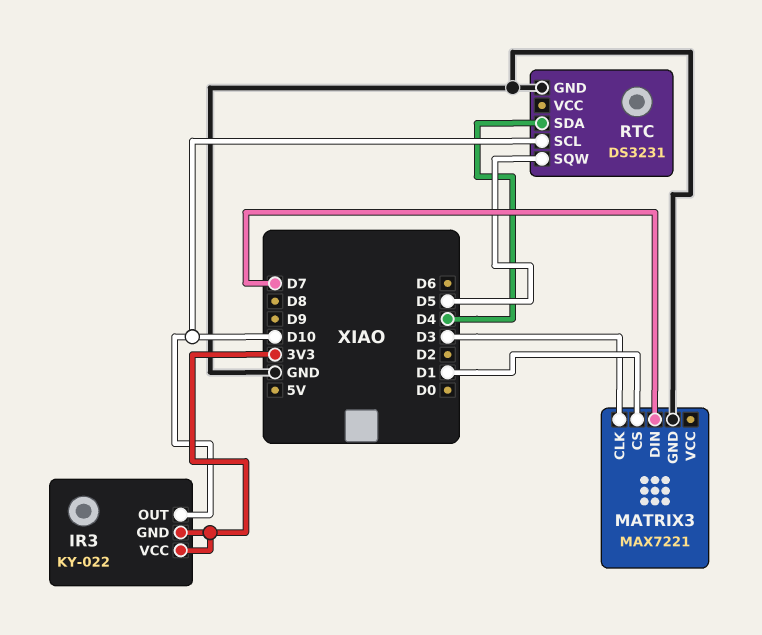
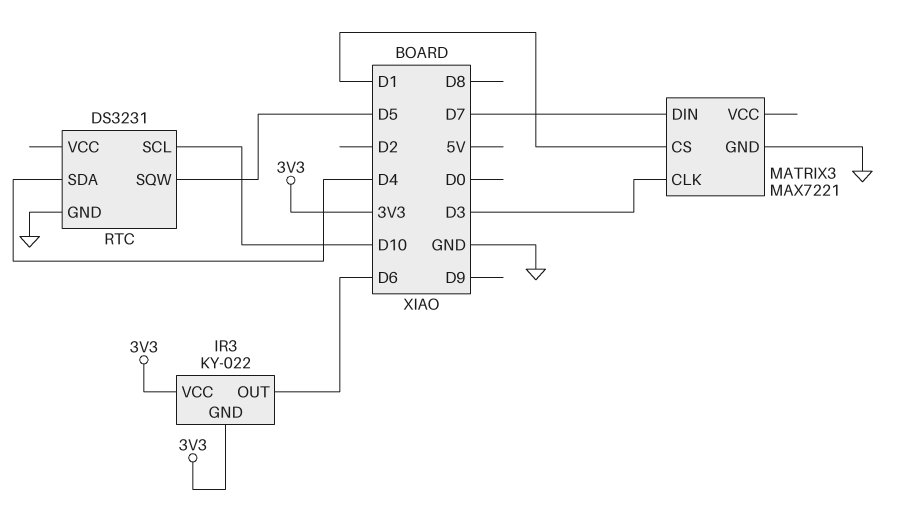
IR3 pin OUT: D10 -> D6

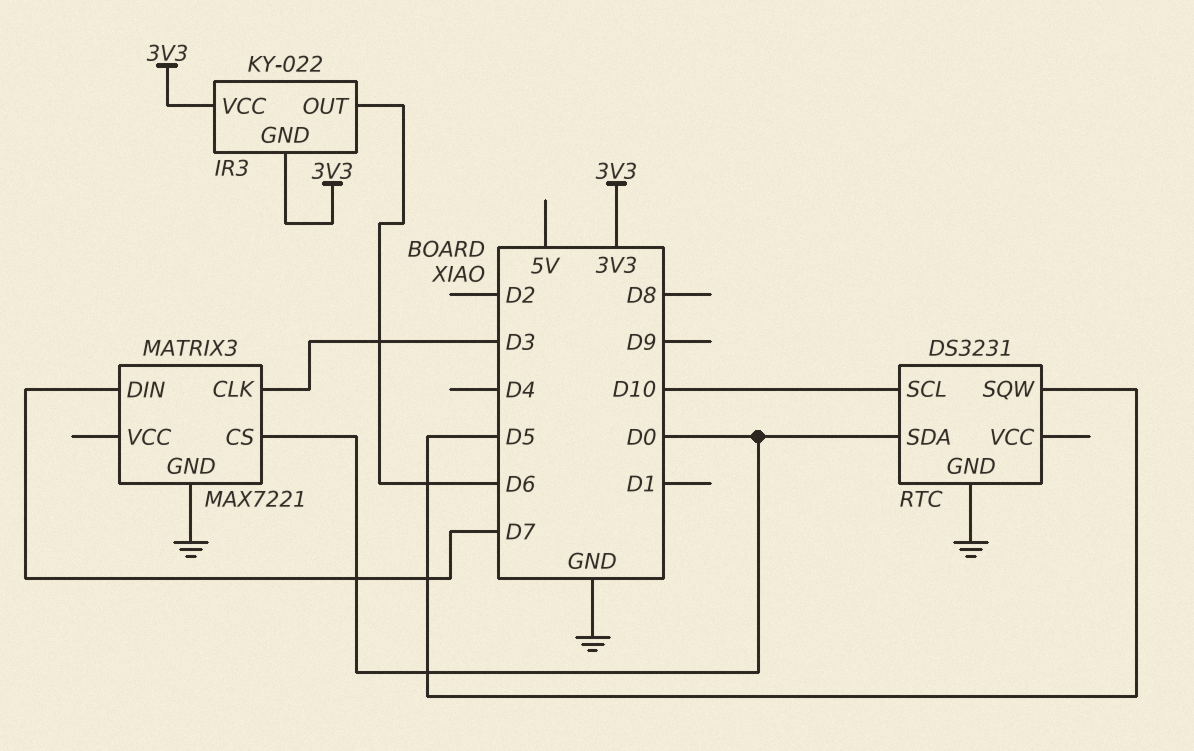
MATRIX3 pin CS: D1 -> D0
RTC pin SDA: D4 -> D0

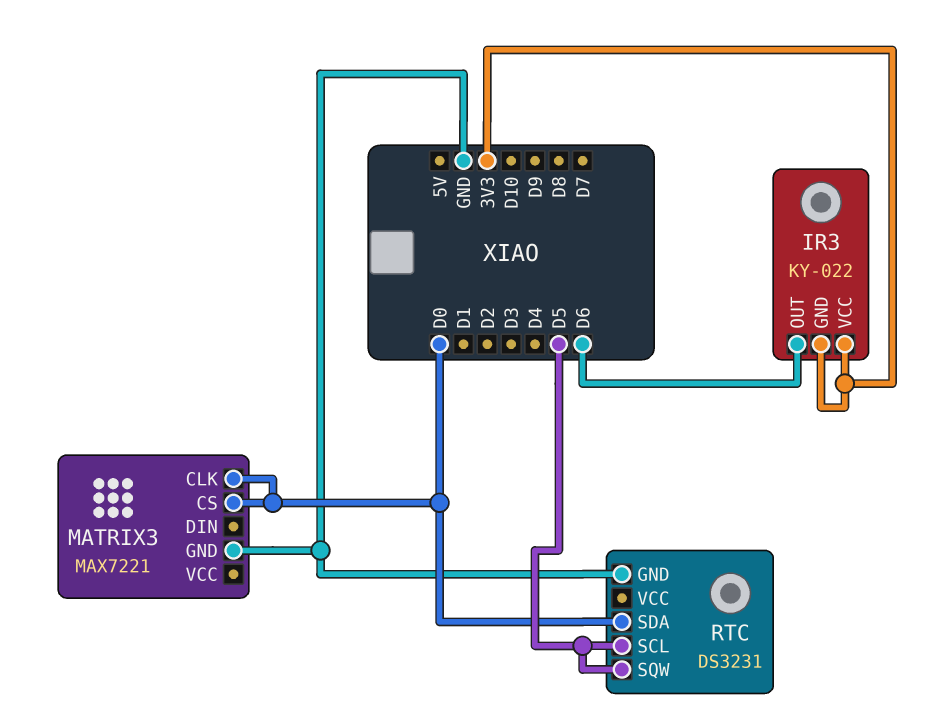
MATRIX3 pin CLK: D3 -> D0
MATRIX3 pin DIN: D7 -> none
RTC pin SCL: D10 -> D5

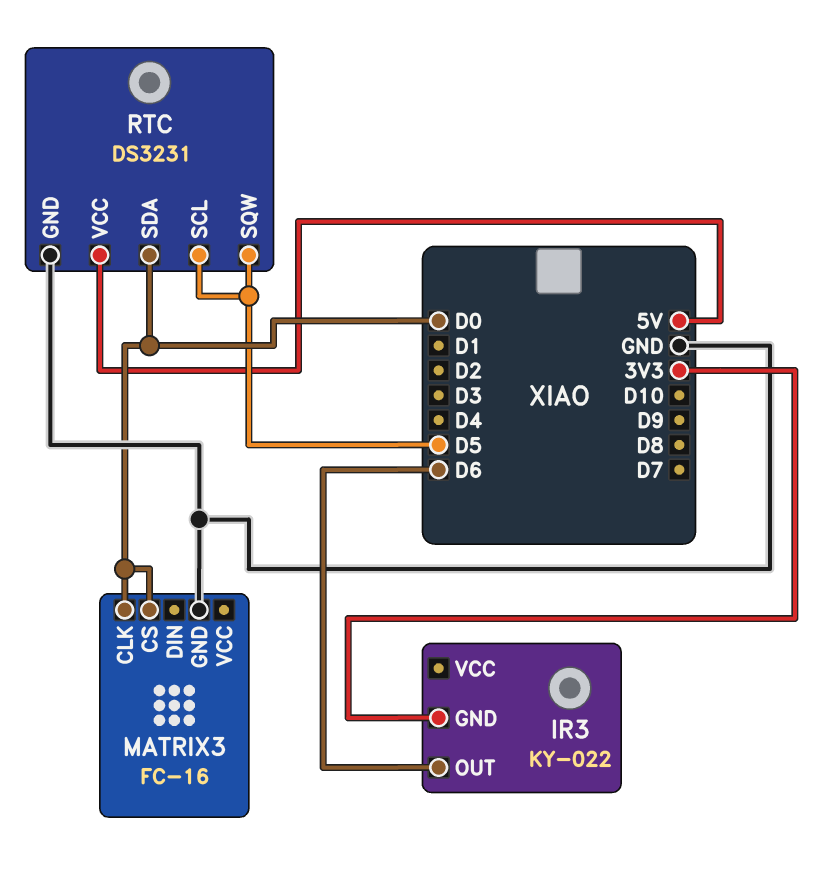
IR3 pin VCC: 3V3 -> none
MATRIX3: MAX7221 -> FC-16
RTC pin VCC: none -> 5V

